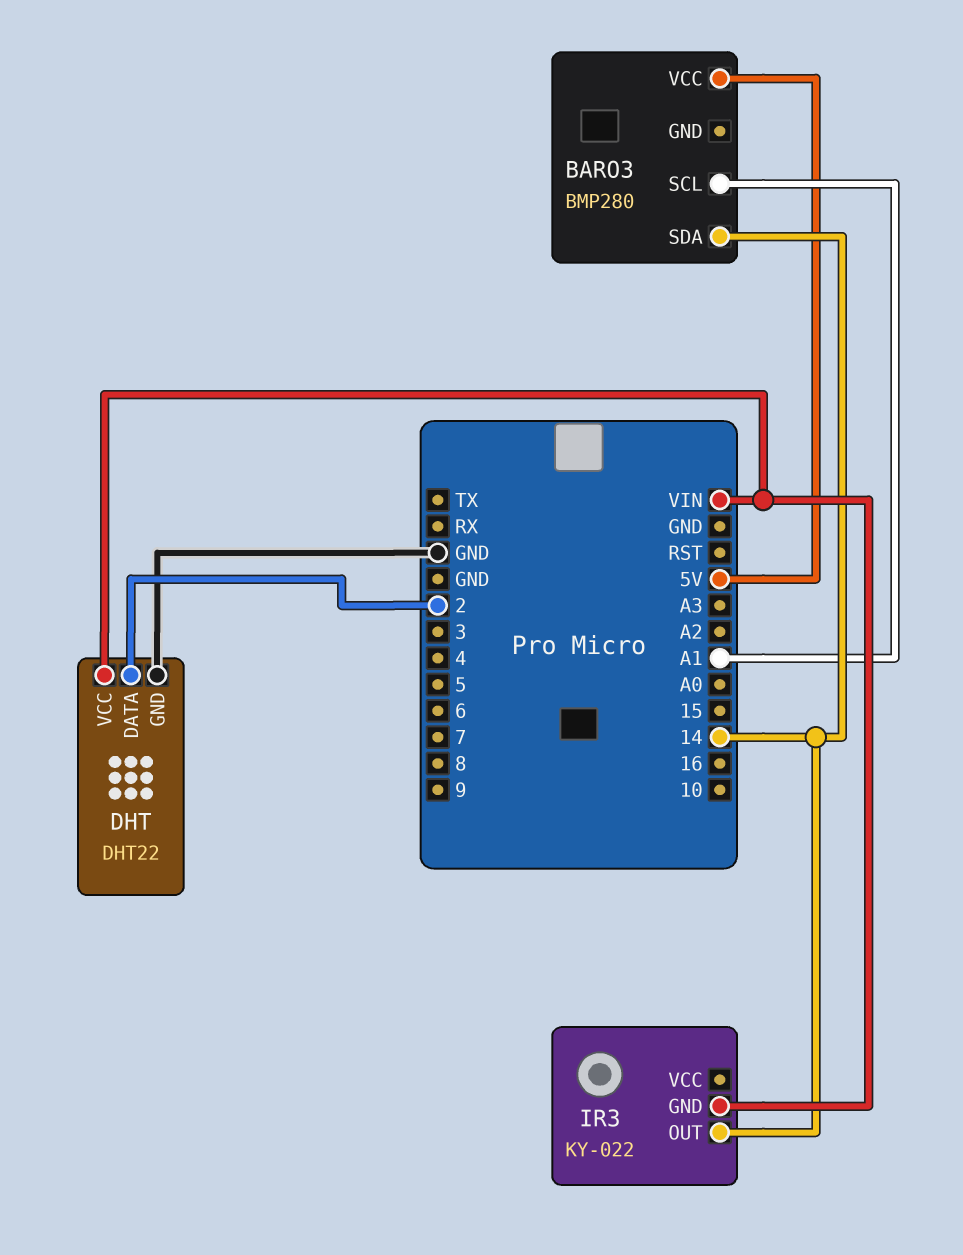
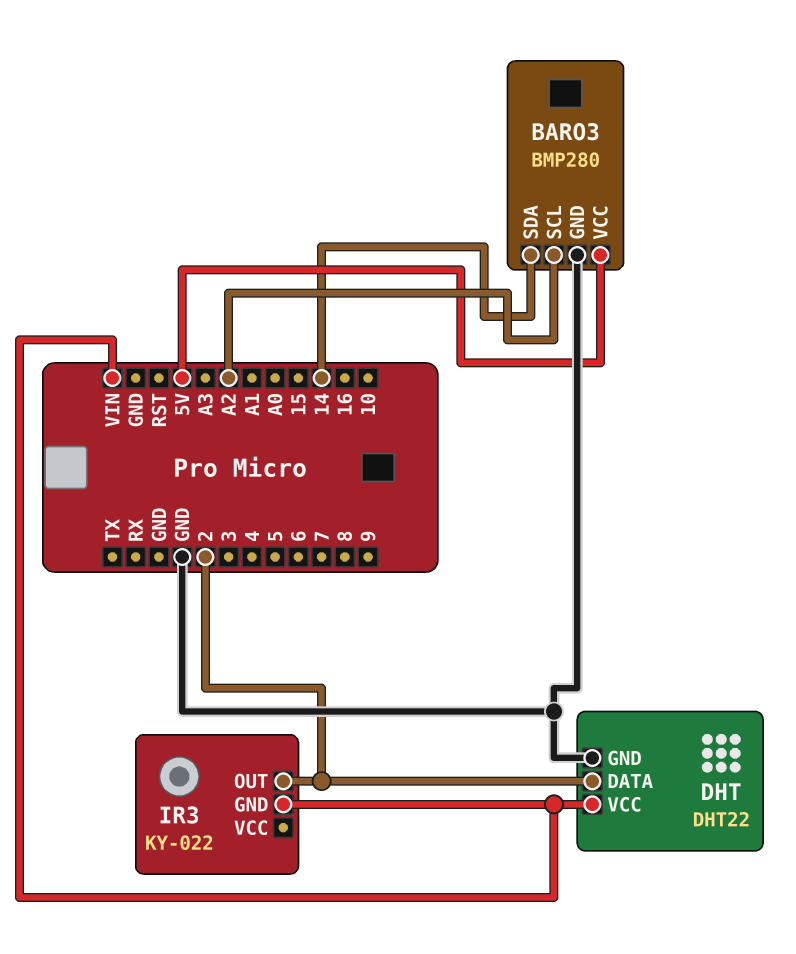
BARO3 pin GND: none -> GND
BARO3 pin SCL: A1 -> A2
IR3 pin OUT: 14 -> 2

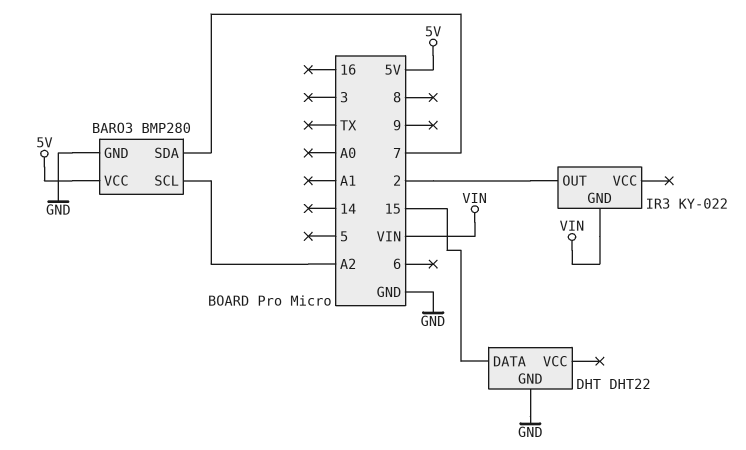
BARO3 pin SDA: 14 -> 7
DHT pin DATA: 2 -> 15
DHT pin VCC: VIN -> none

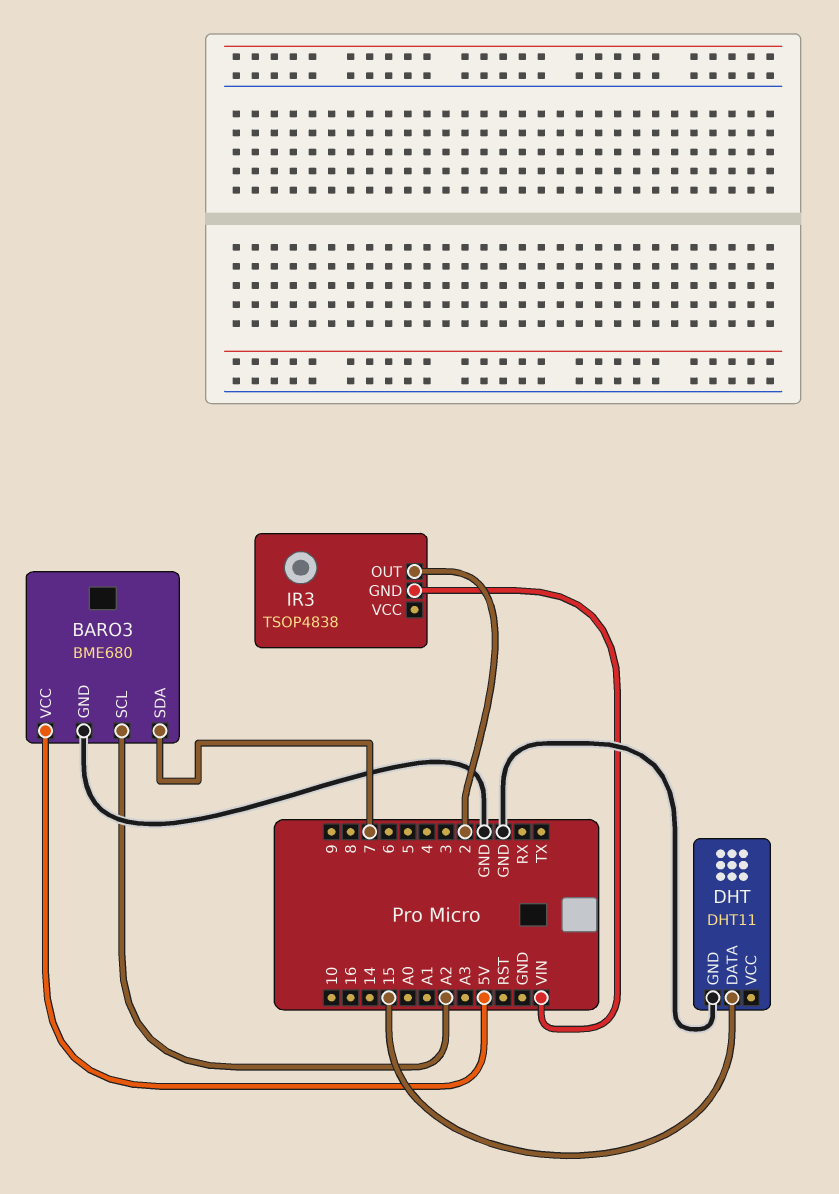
BARO3: BMP280 -> BME680
DHT: DHT22 -> DHT11
IR3: KY-022 -> TSOP4838

